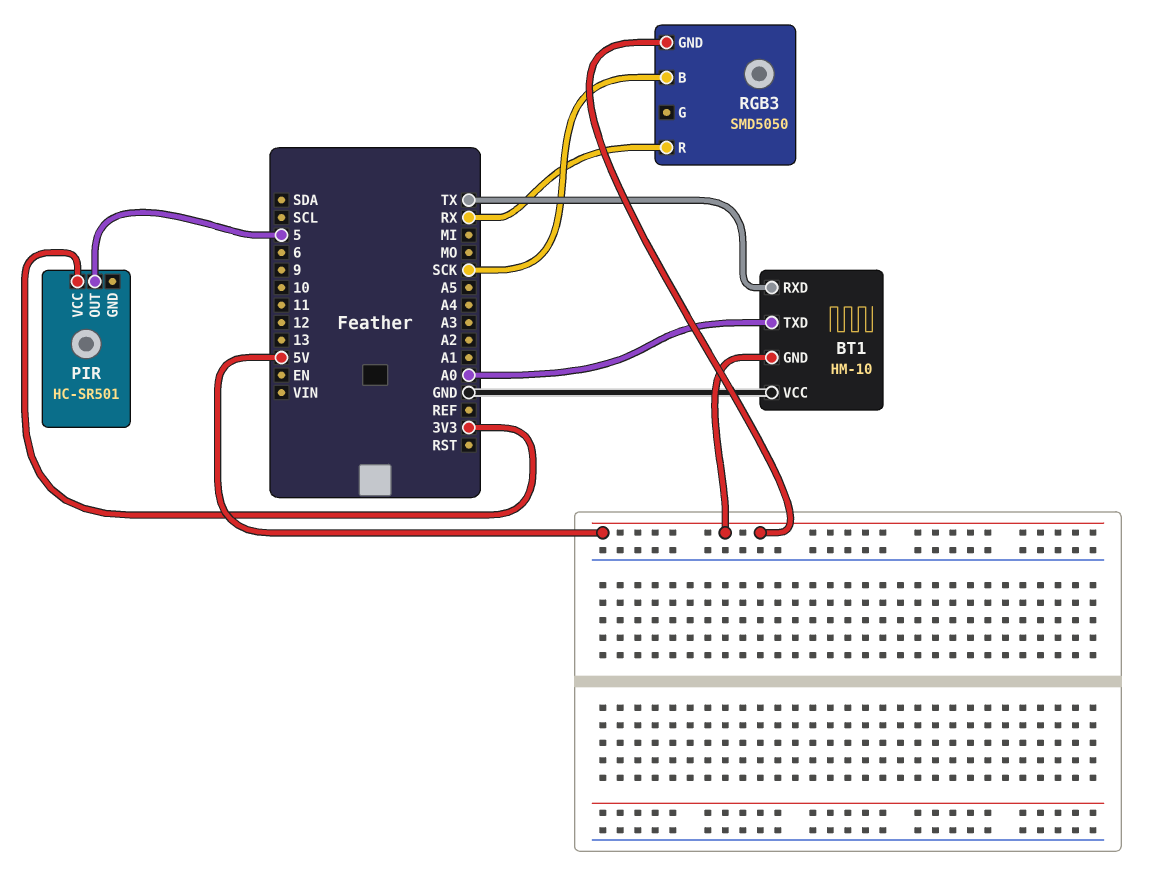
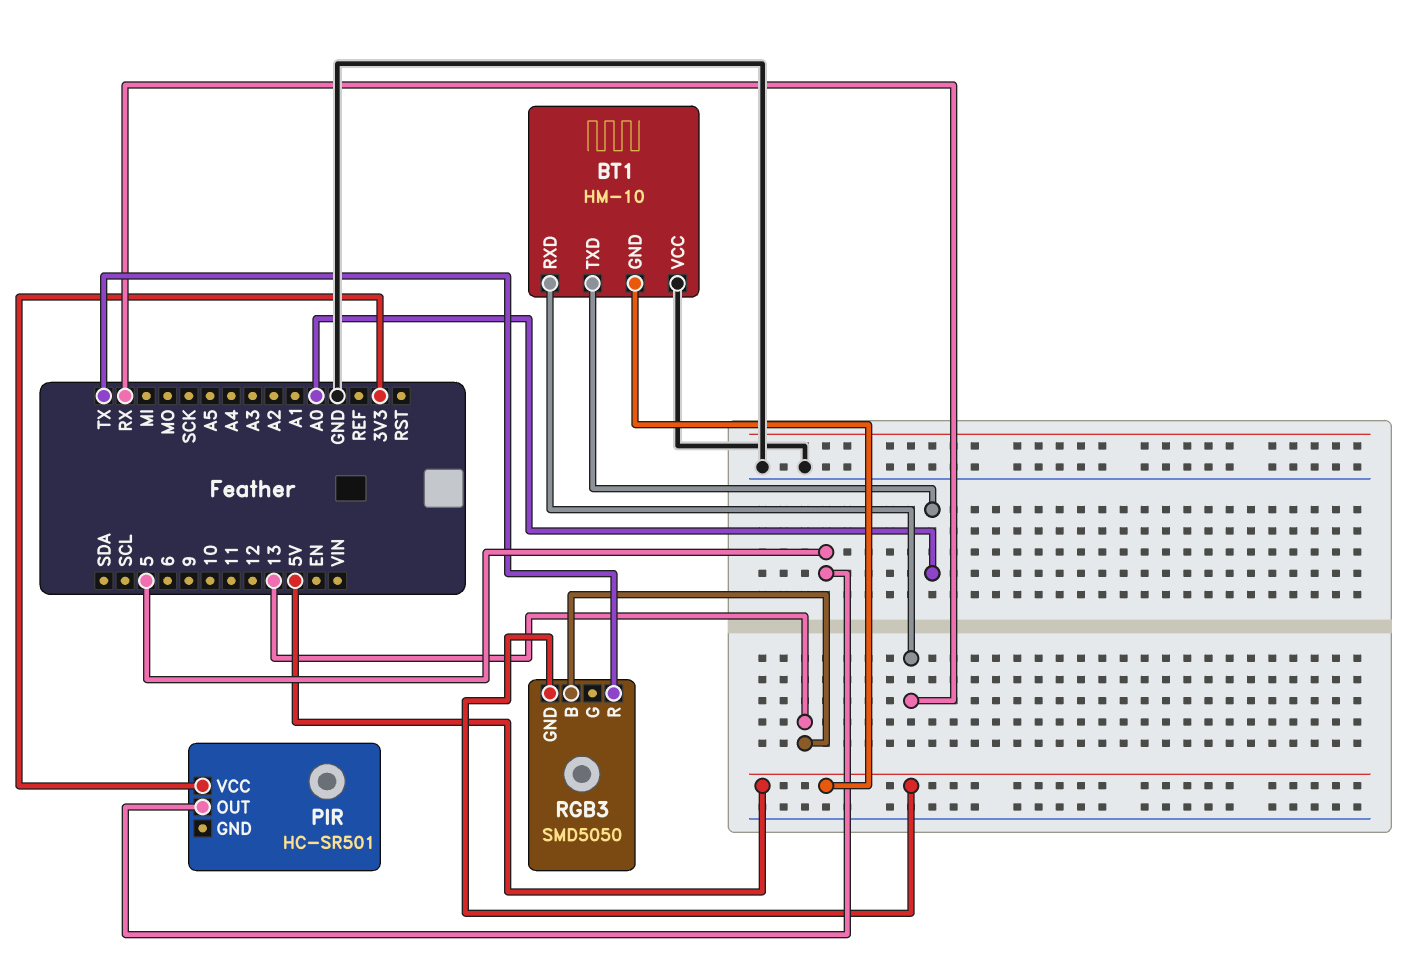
BT1 pin RXD: TX -> RX
RGB3 pin B: SCK -> 13
RGB3 pin R: RX -> TX

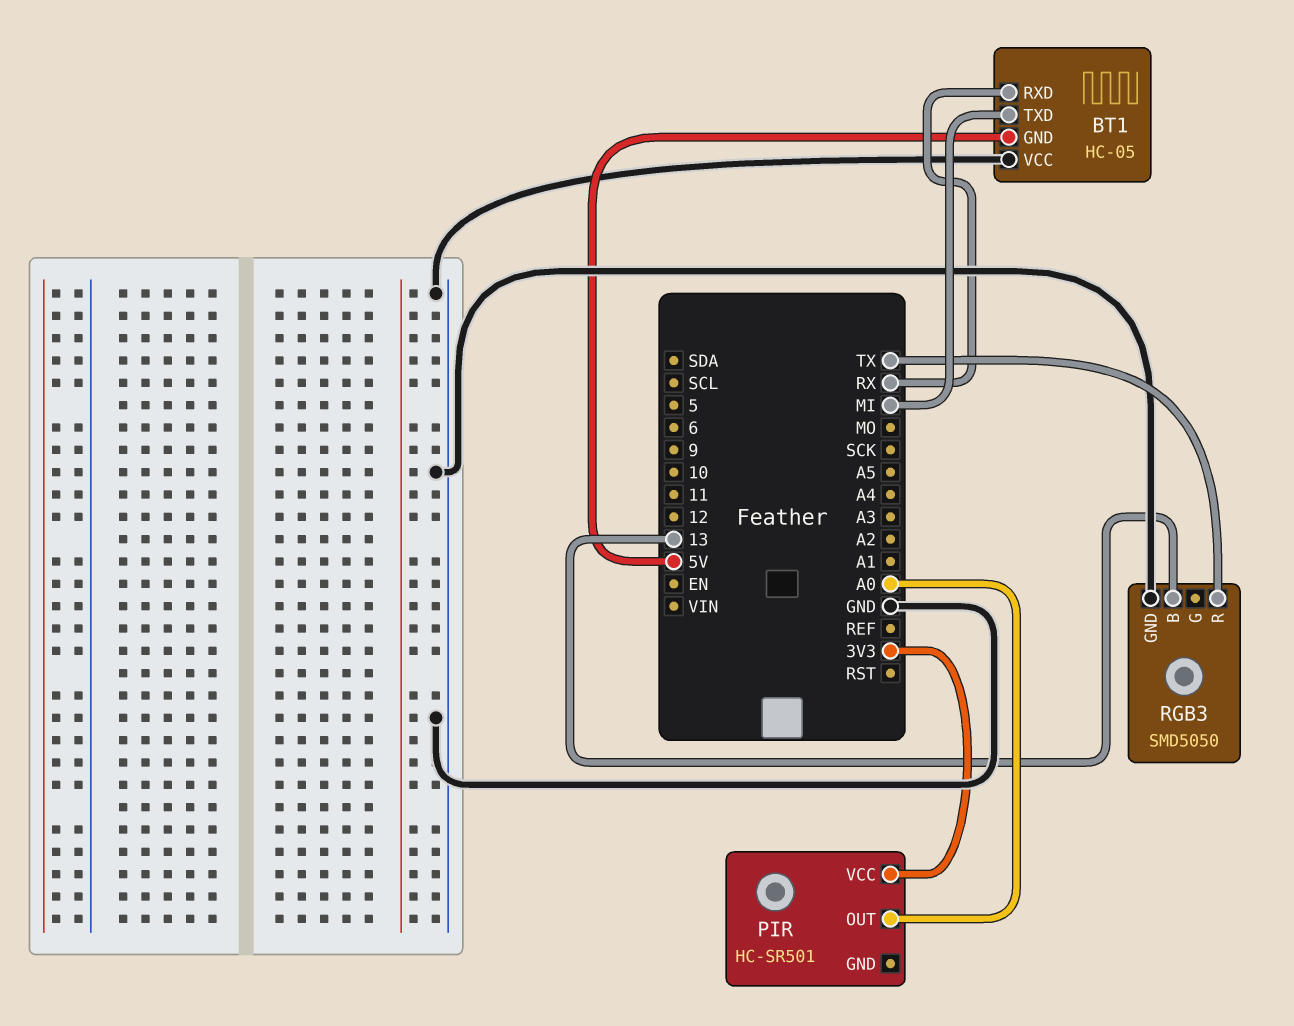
BT1: HM-10 -> HC-05
BT1 pin TXD: A0 -> MI
PIR pin OUT: 5 -> A0
RGB3 pin GND: 5V -> GND

